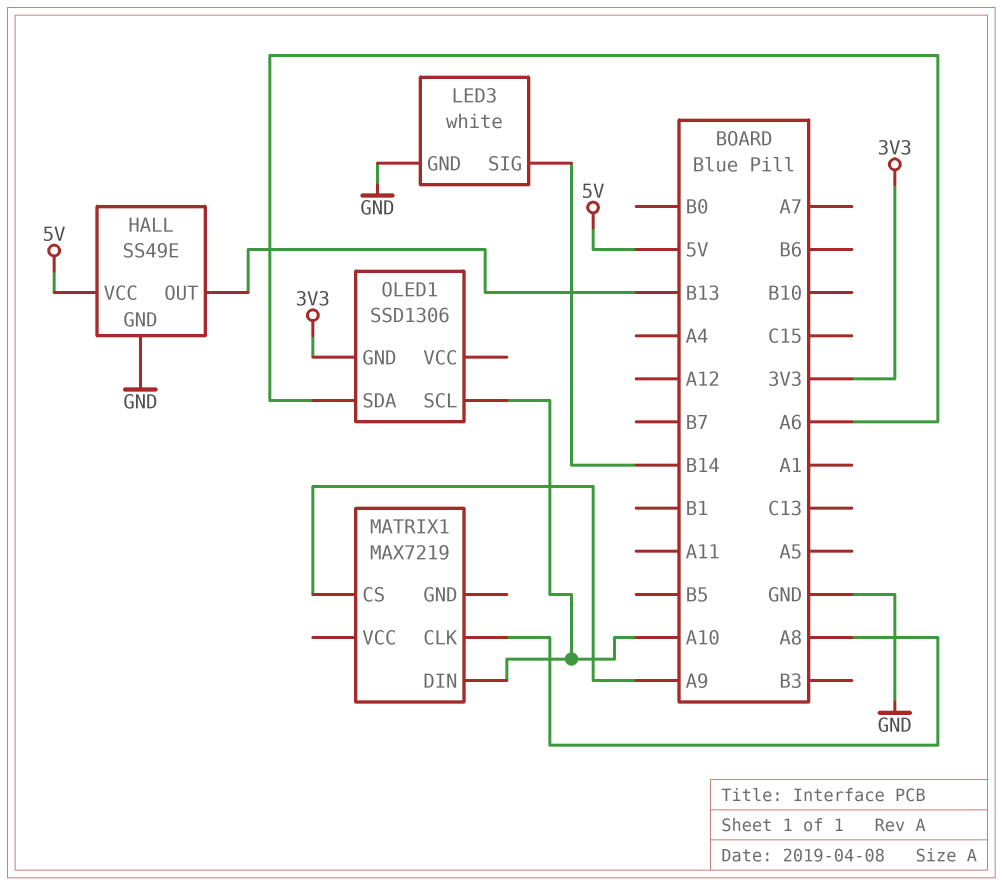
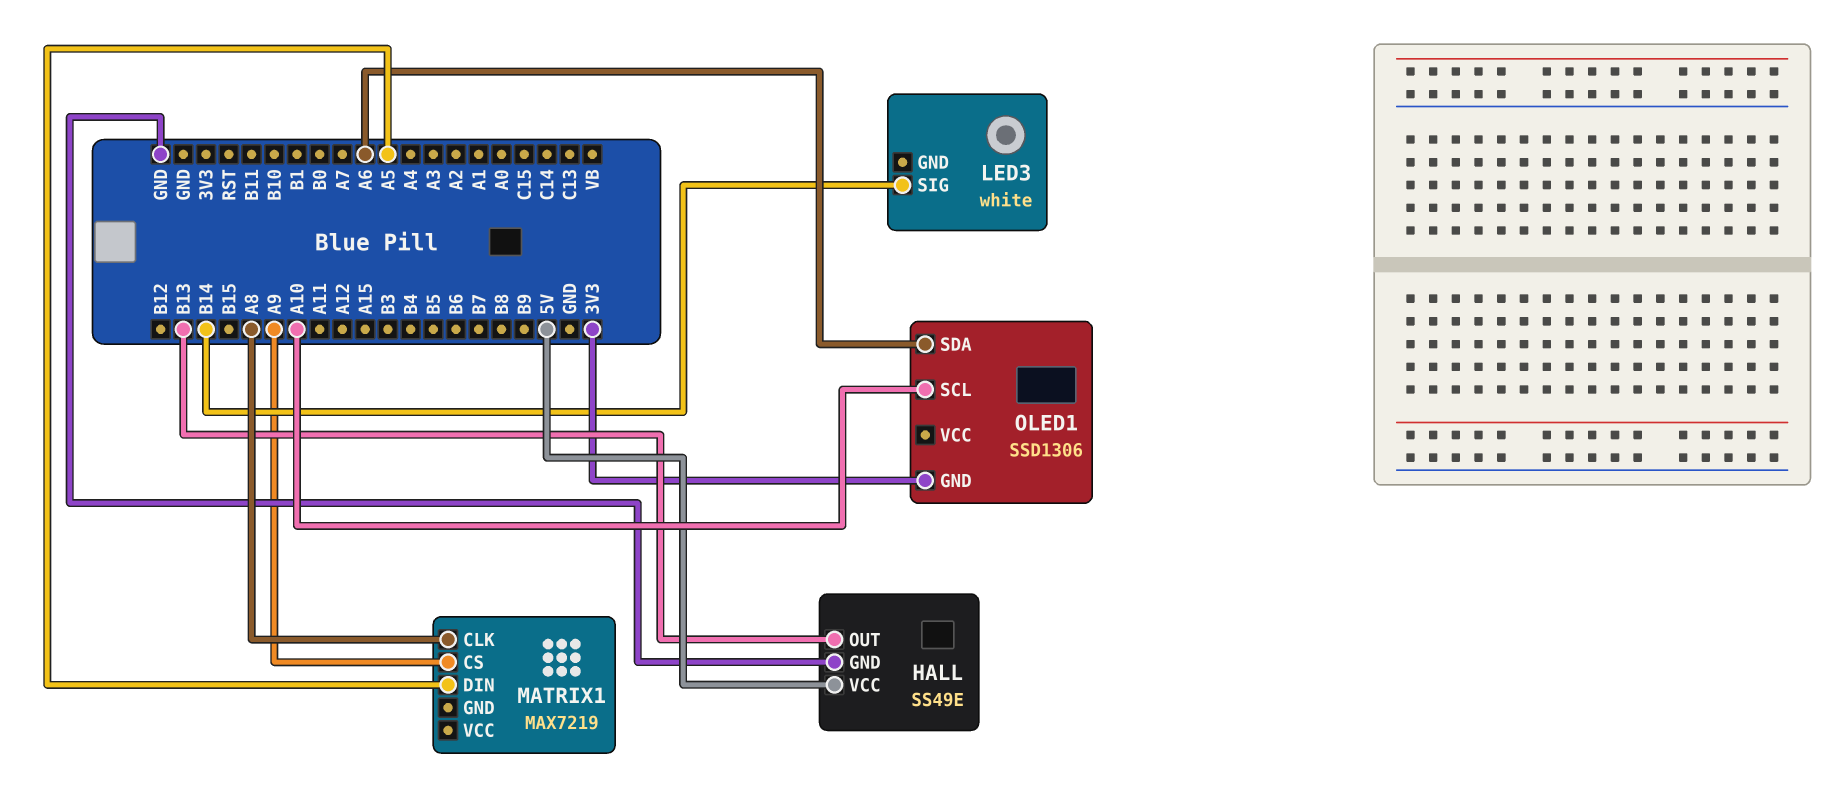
LED3 pin GND: GND -> none
MATRIX1 pin DIN: A10 -> A5

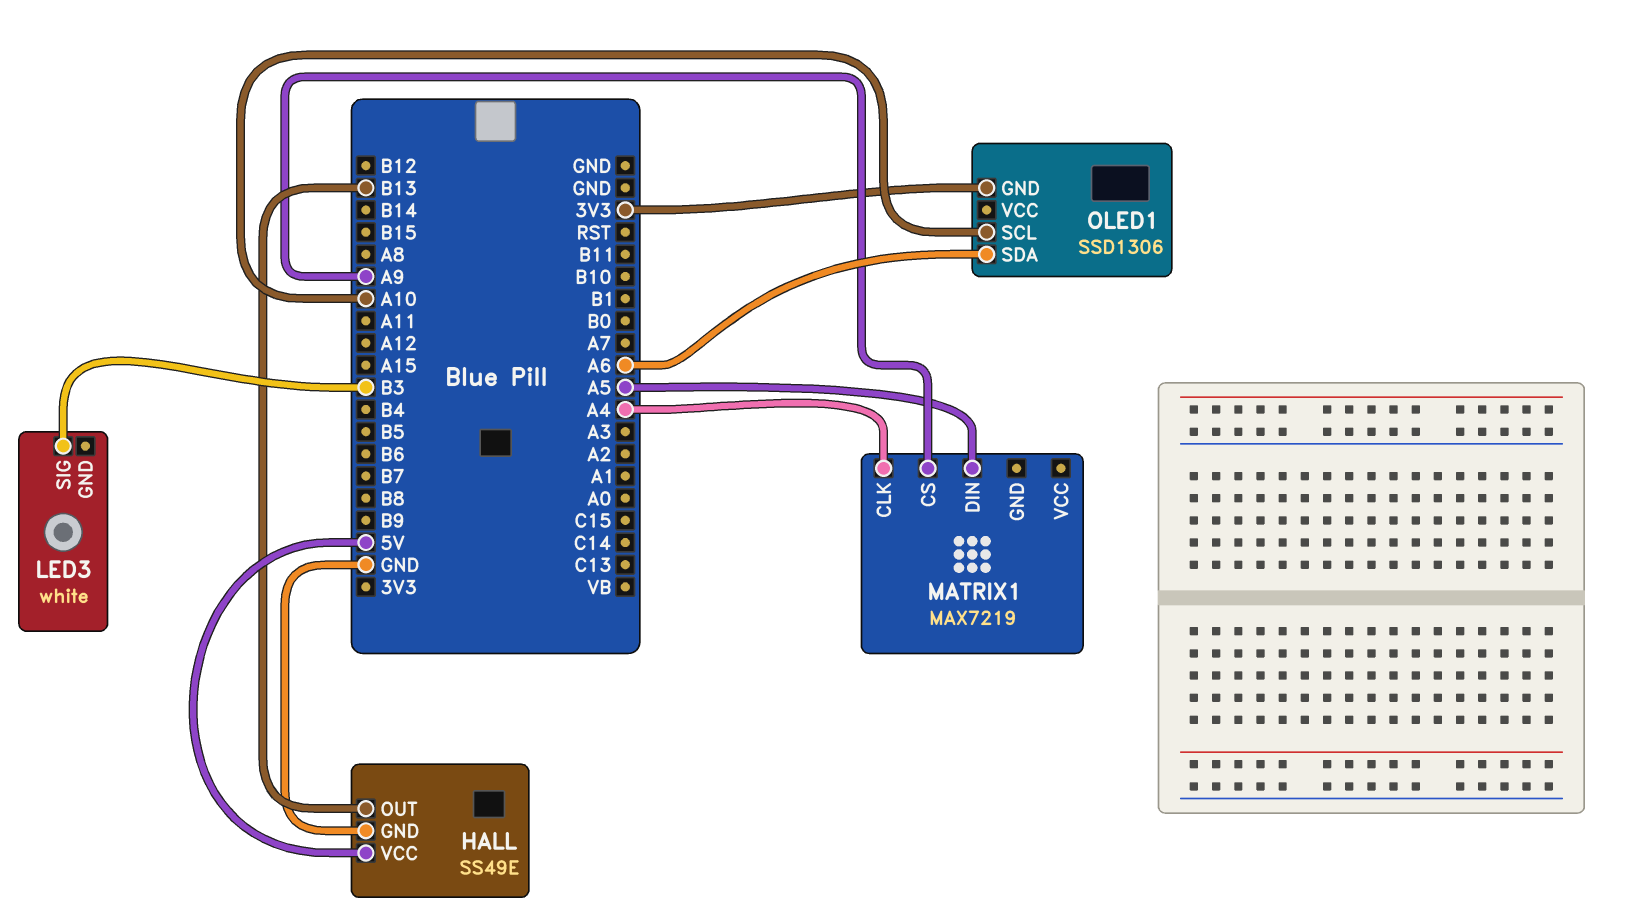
LED3 pin SIG: B14 -> B3
MATRIX1 pin CLK: A8 -> A4

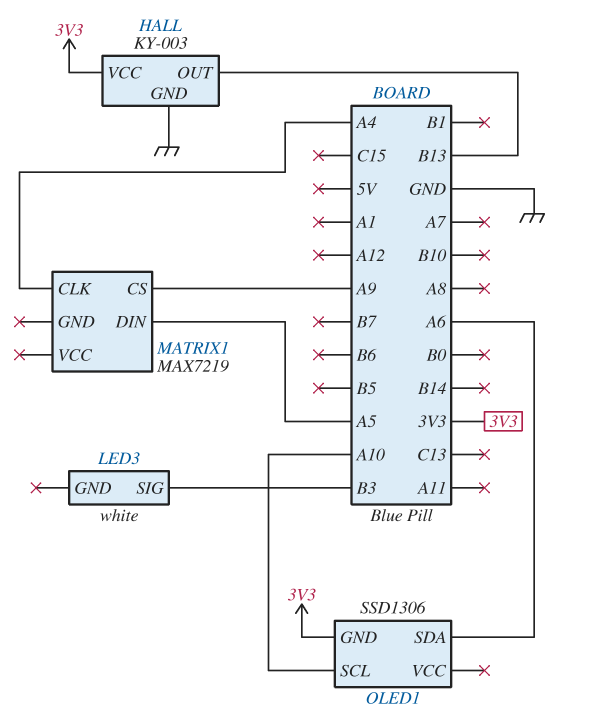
HALL: SS49E -> KY-003
HALL pin VCC: 5V -> 3V3

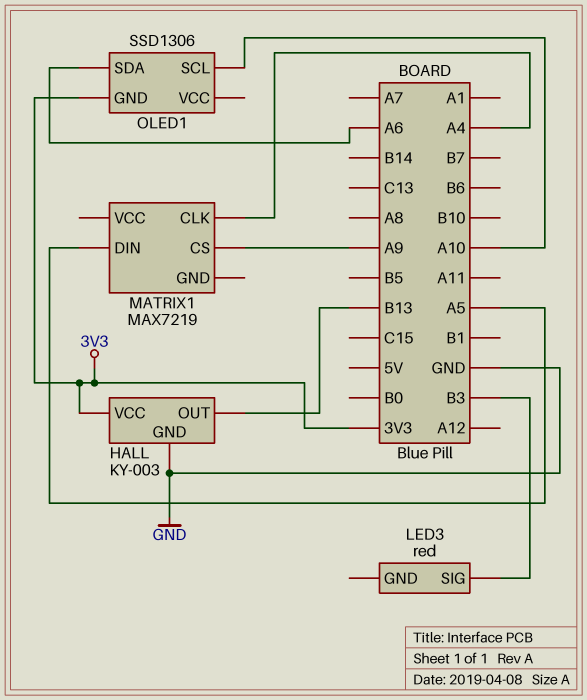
LED3: white -> red

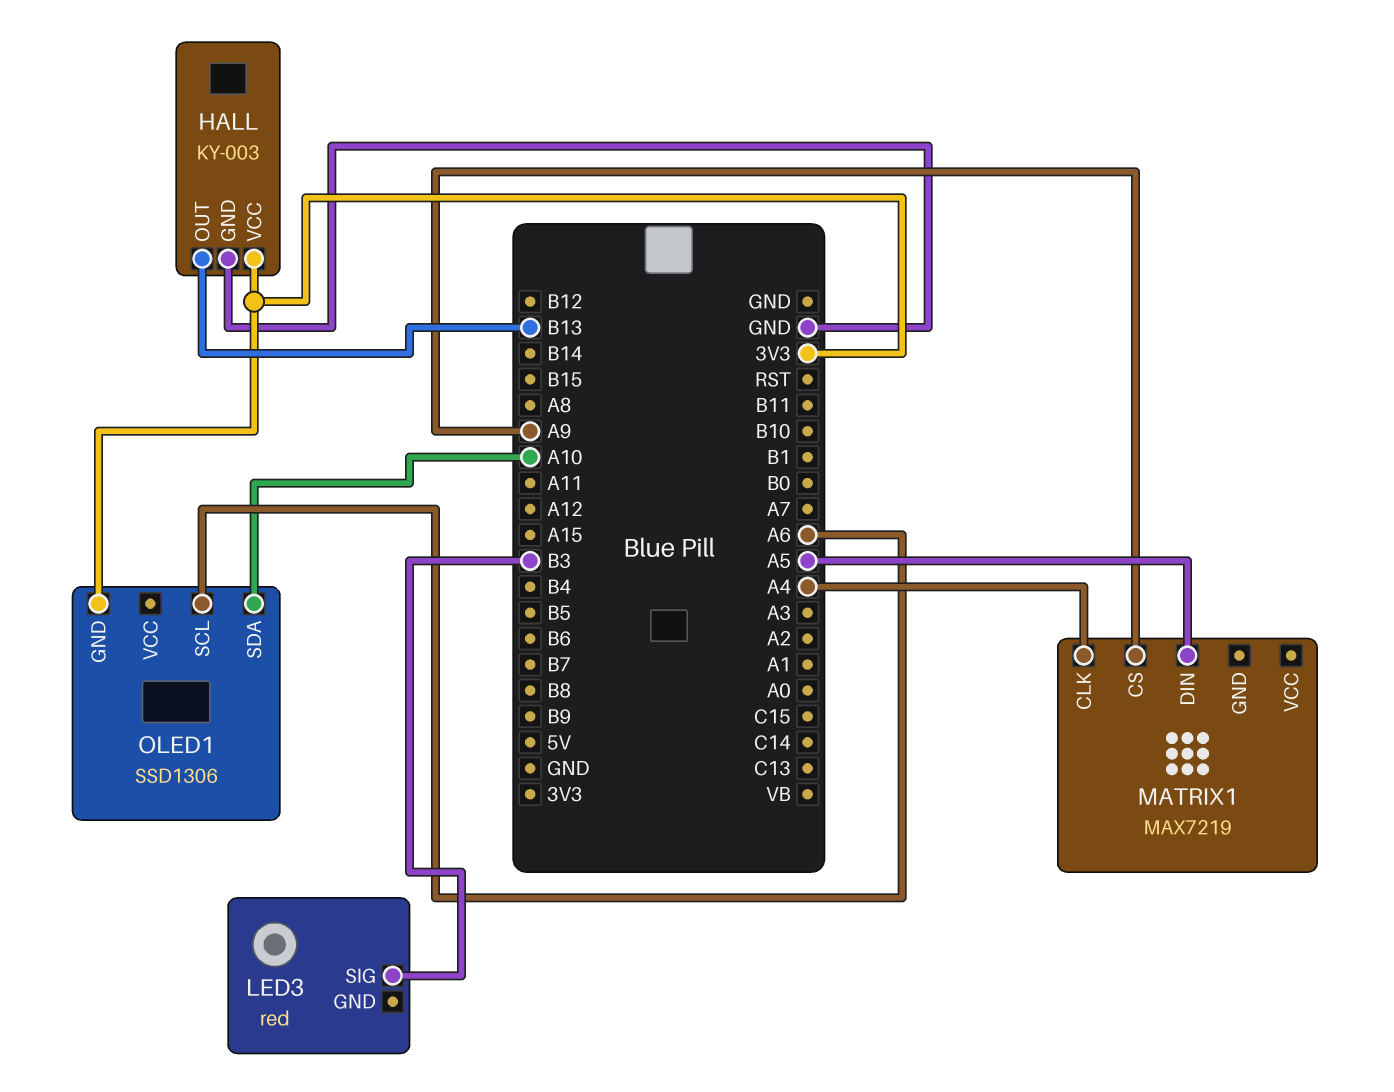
OLED1 pin SCL: A10 -> A6
OLED1 pin SDA: A6 -> A10

